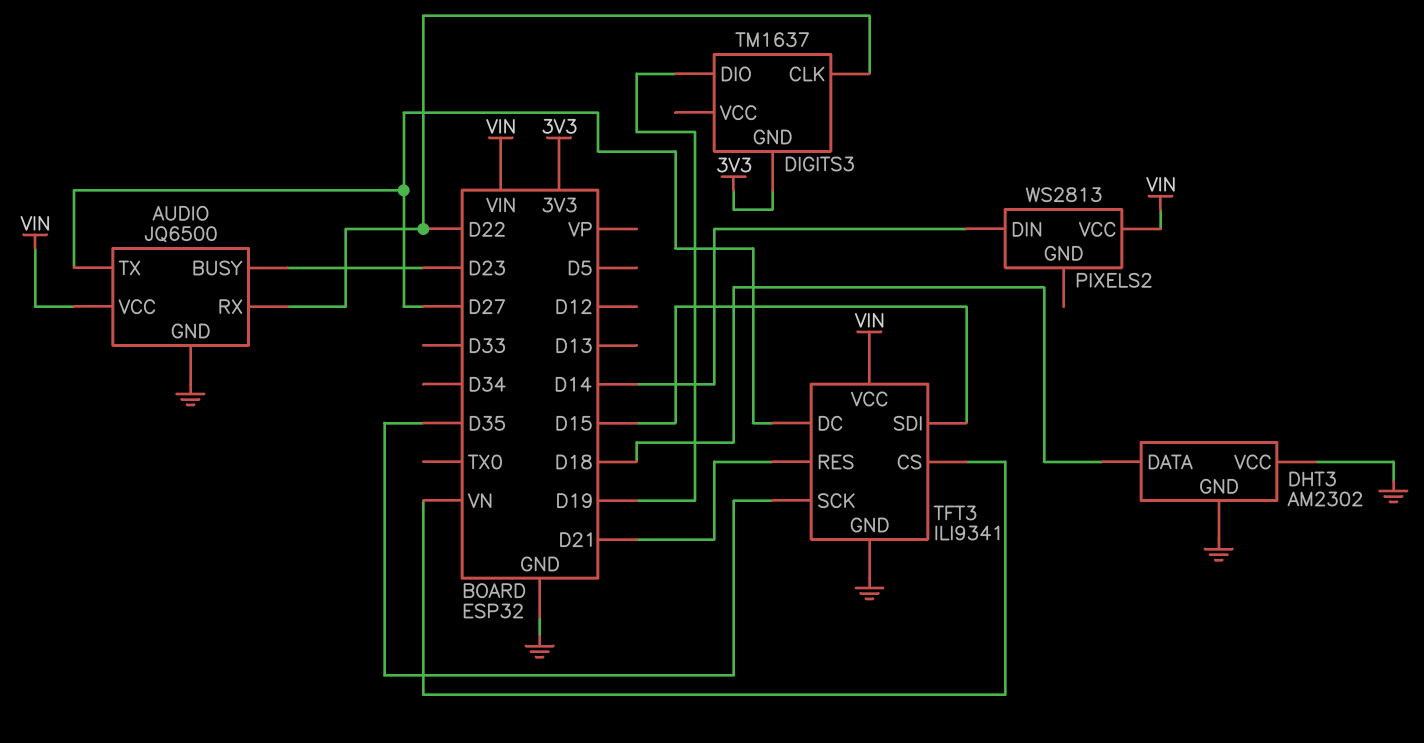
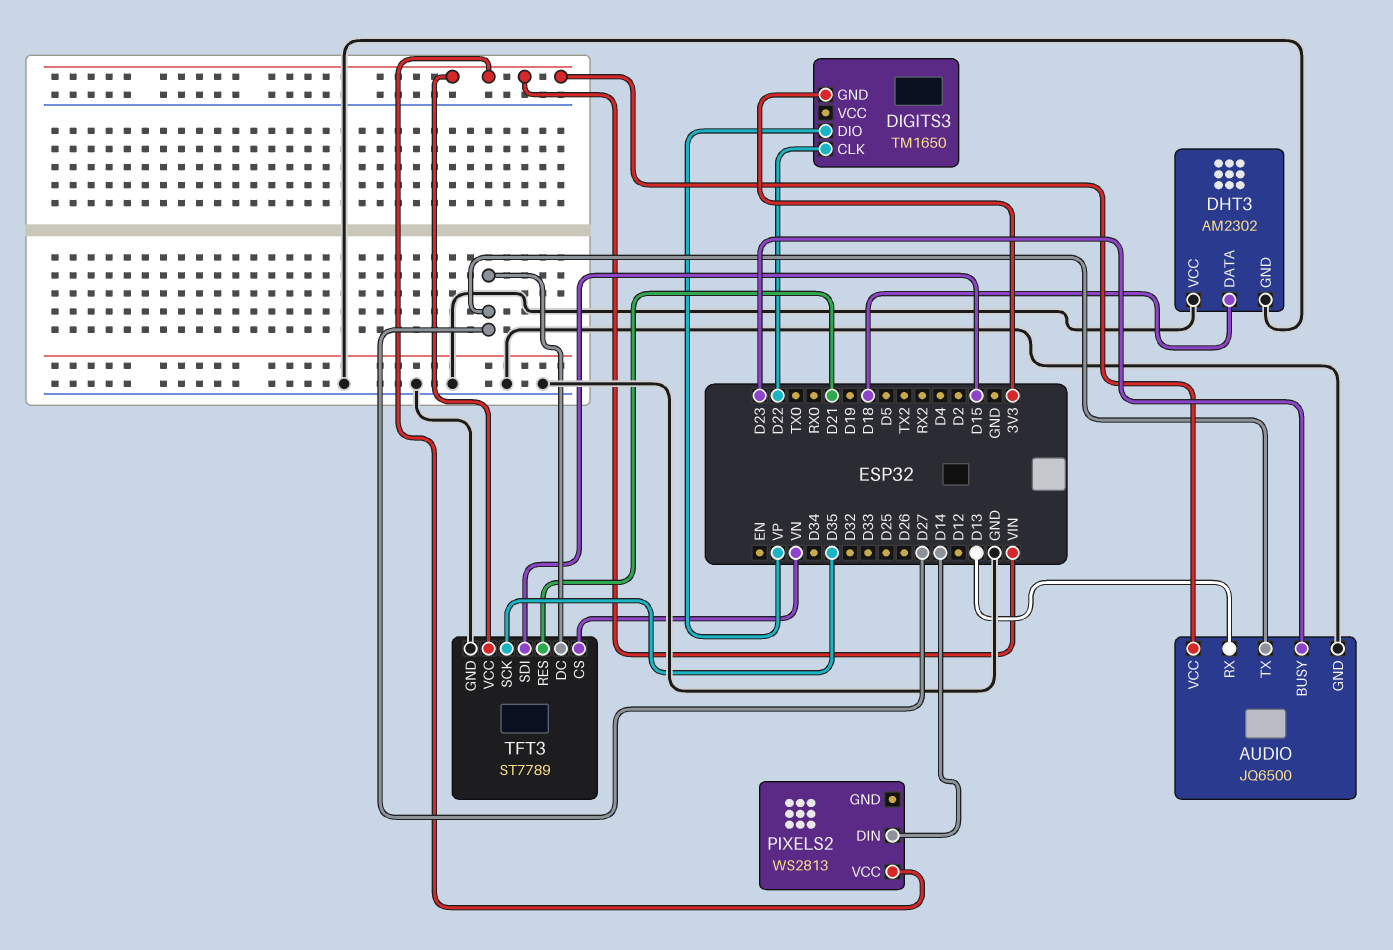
AUDIO pin RX: D22 -> D13
DIGITS3: TM1637 -> TM1650
DIGITS3 pin DIO: D19 -> VP
TFT3: ILI9341 -> ST7789

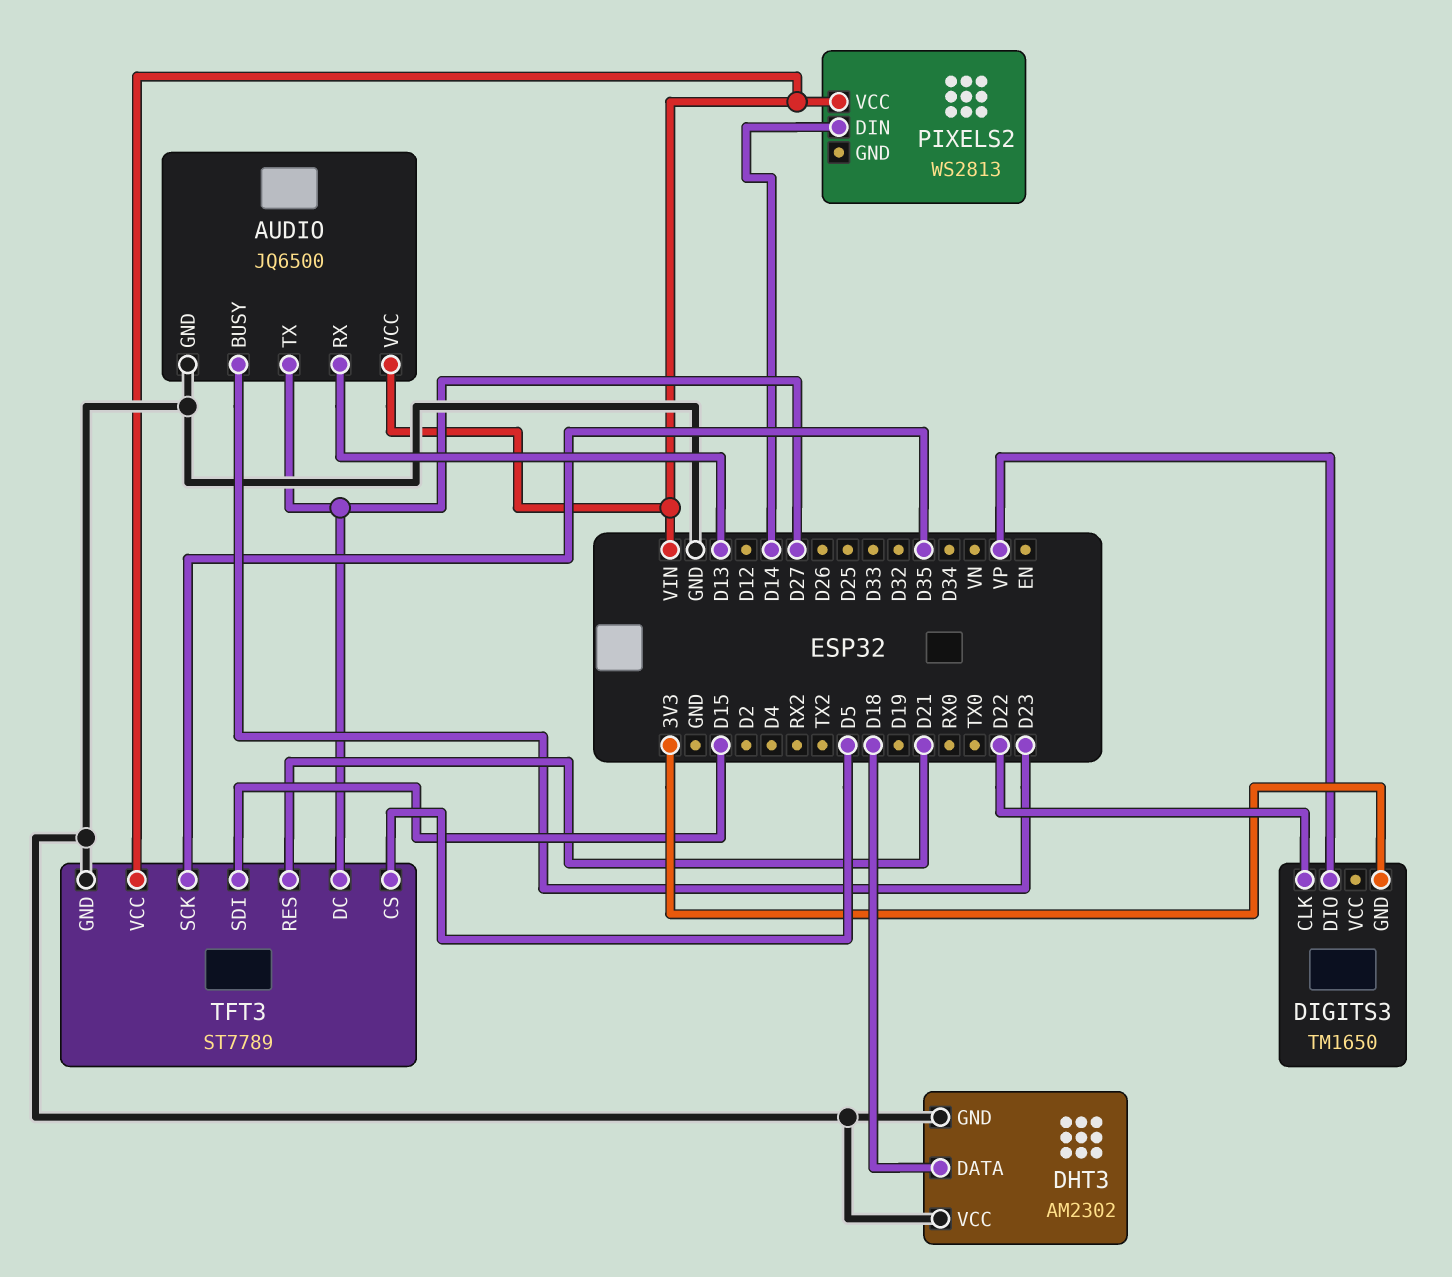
TFT3 pin CS: VN -> D5

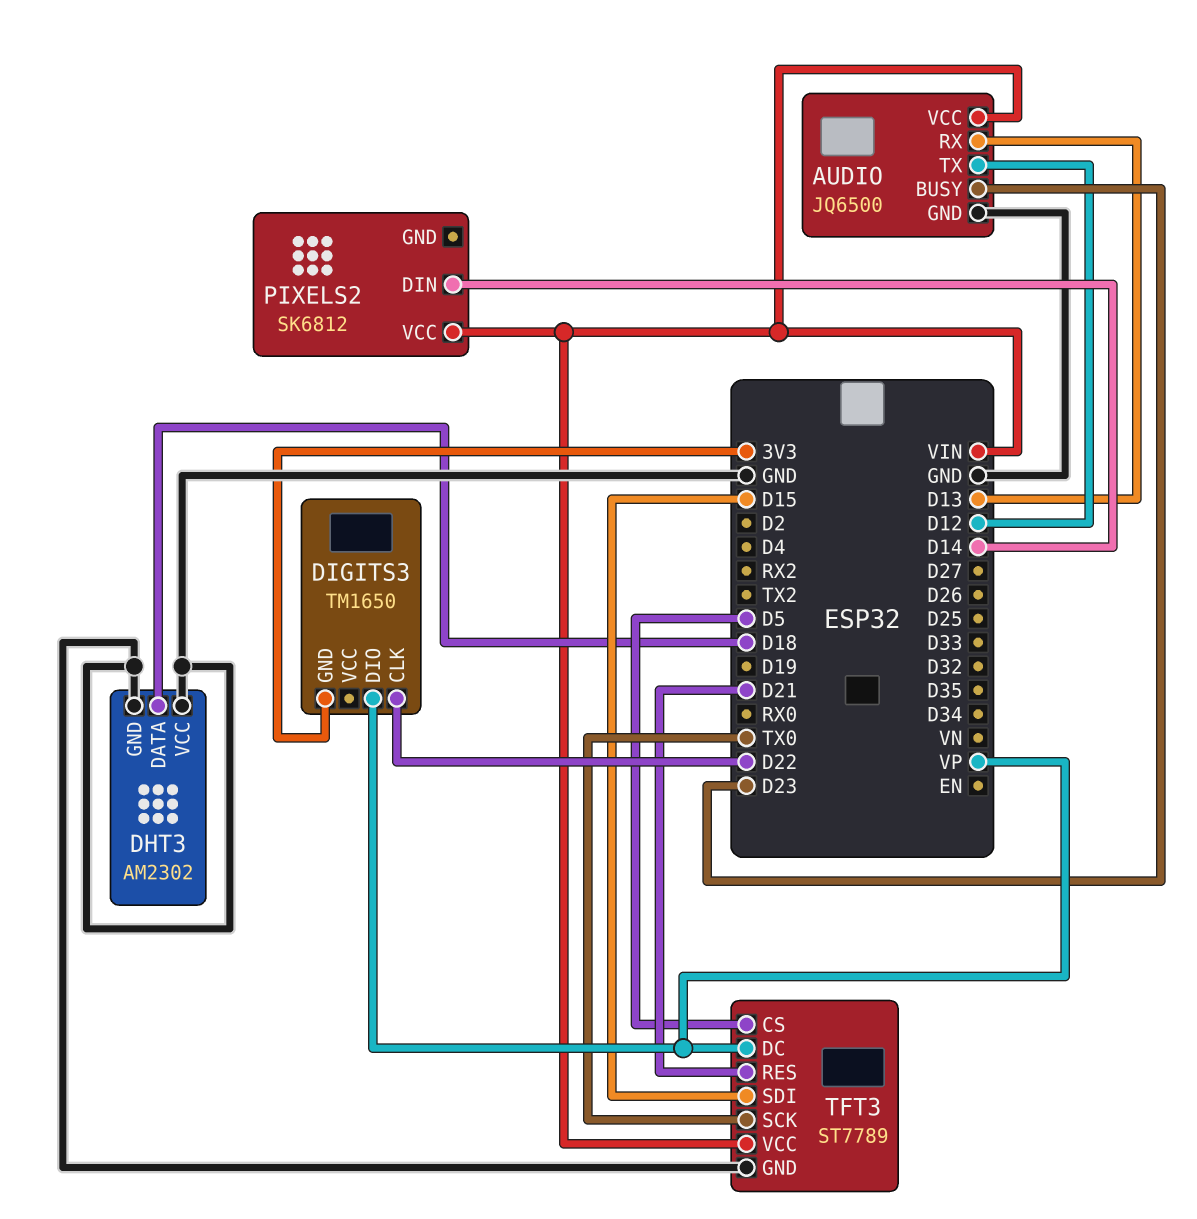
AUDIO pin TX: D27 -> D12
PIXELS2: WS2813 -> SK6812
TFT3 pin DC: D27 -> VP
TFT3 pin SCK: D35 -> TX0

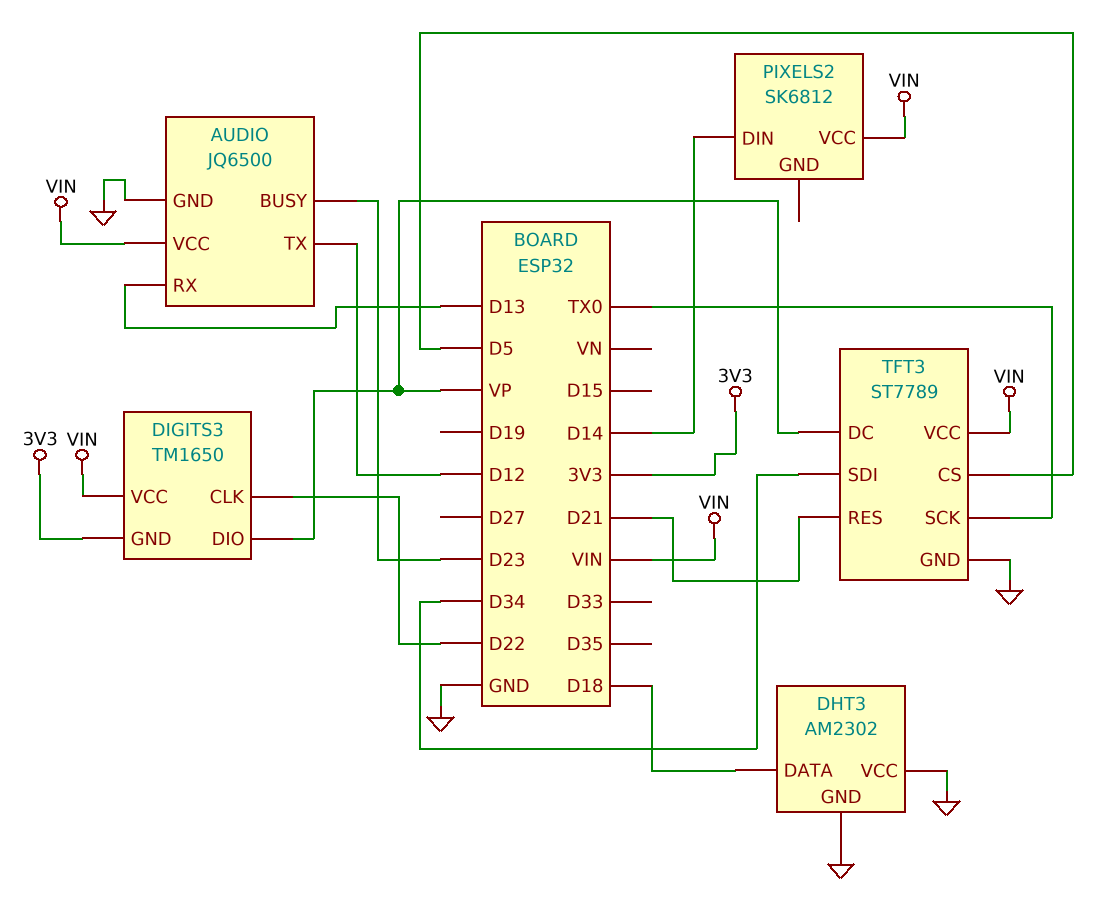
DIGITS3 pin VCC: none -> VIN
TFT3 pin SDI: D15 -> D34

